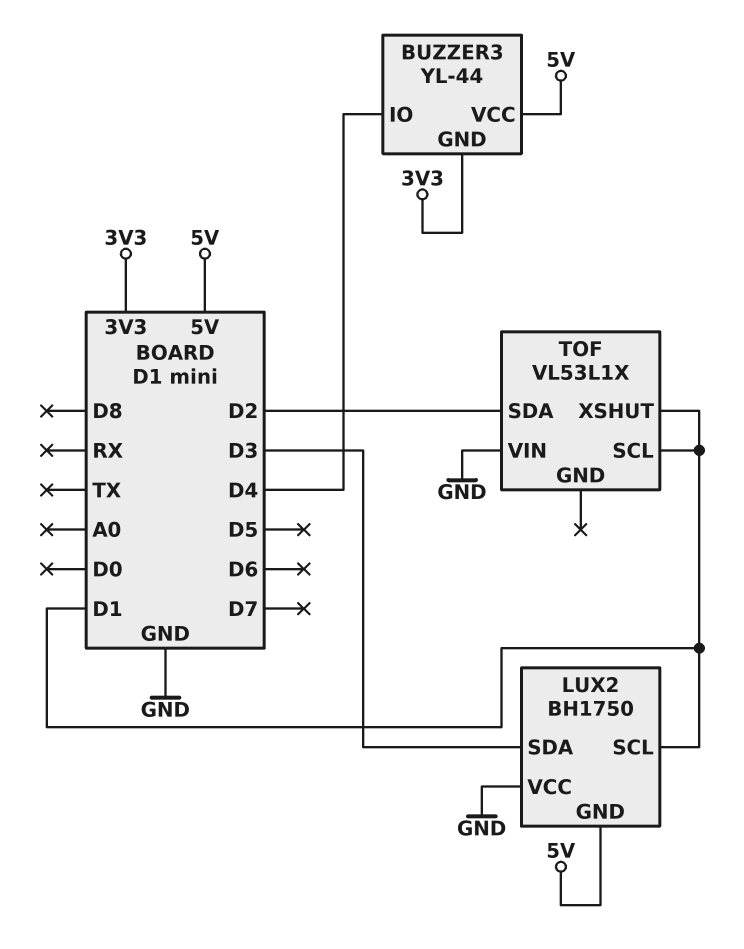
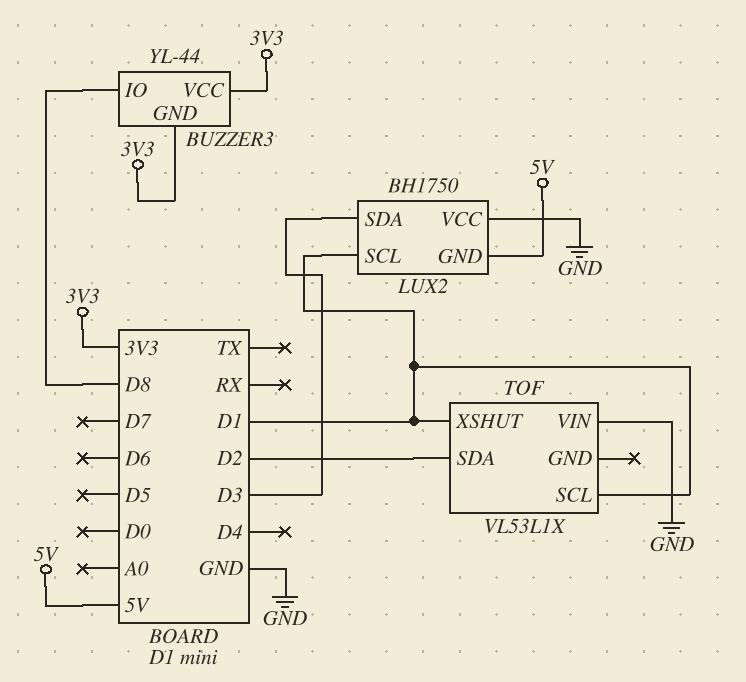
BUZZER3 pin IO: D4 -> D8
BUZZER3 pin VCC: 5V -> 3V3

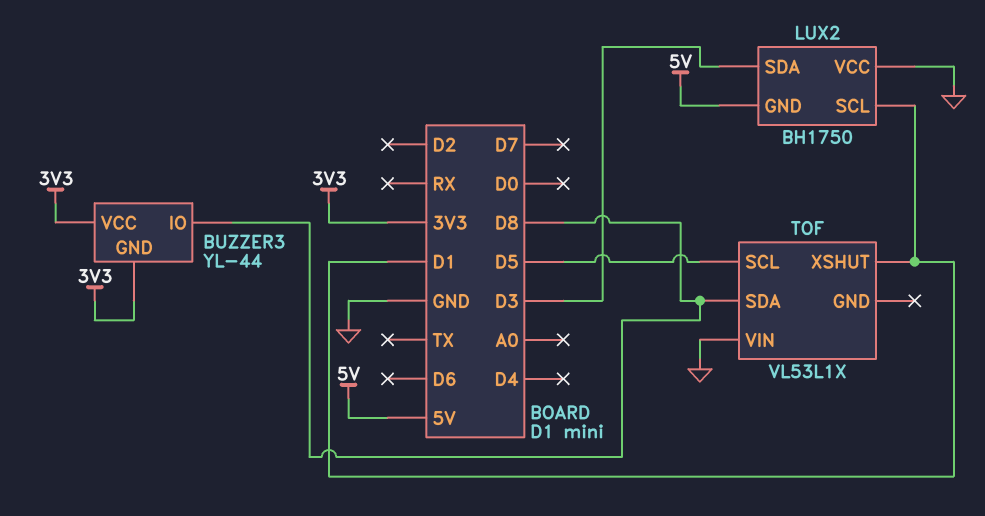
TOF pin SCL: D1 -> D5
TOF pin SDA: D2 -> D8

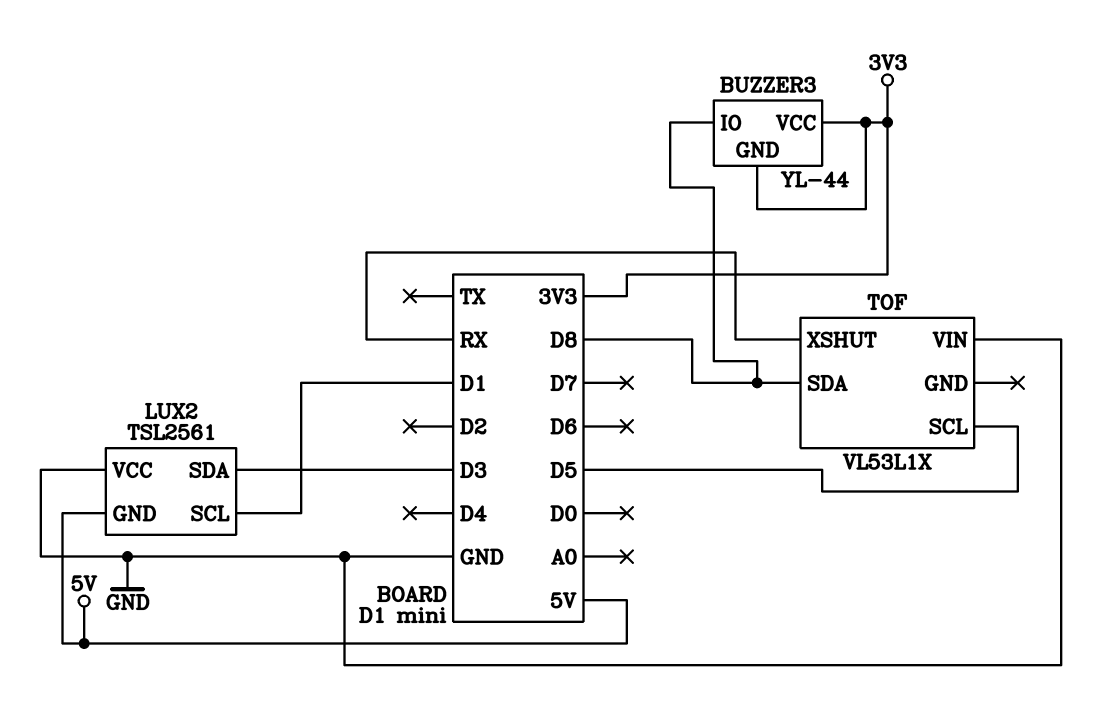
LUX2: BH1750 -> TSL2561
TOF pin XSHUT: D1 -> RX

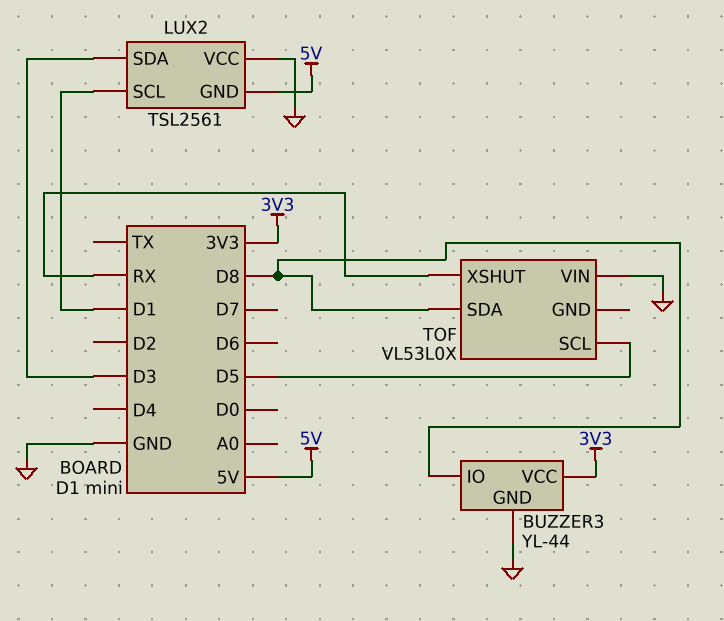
BUZZER3 pin GND: 3V3 -> GND
TOF: VL53L1X -> VL53L0X

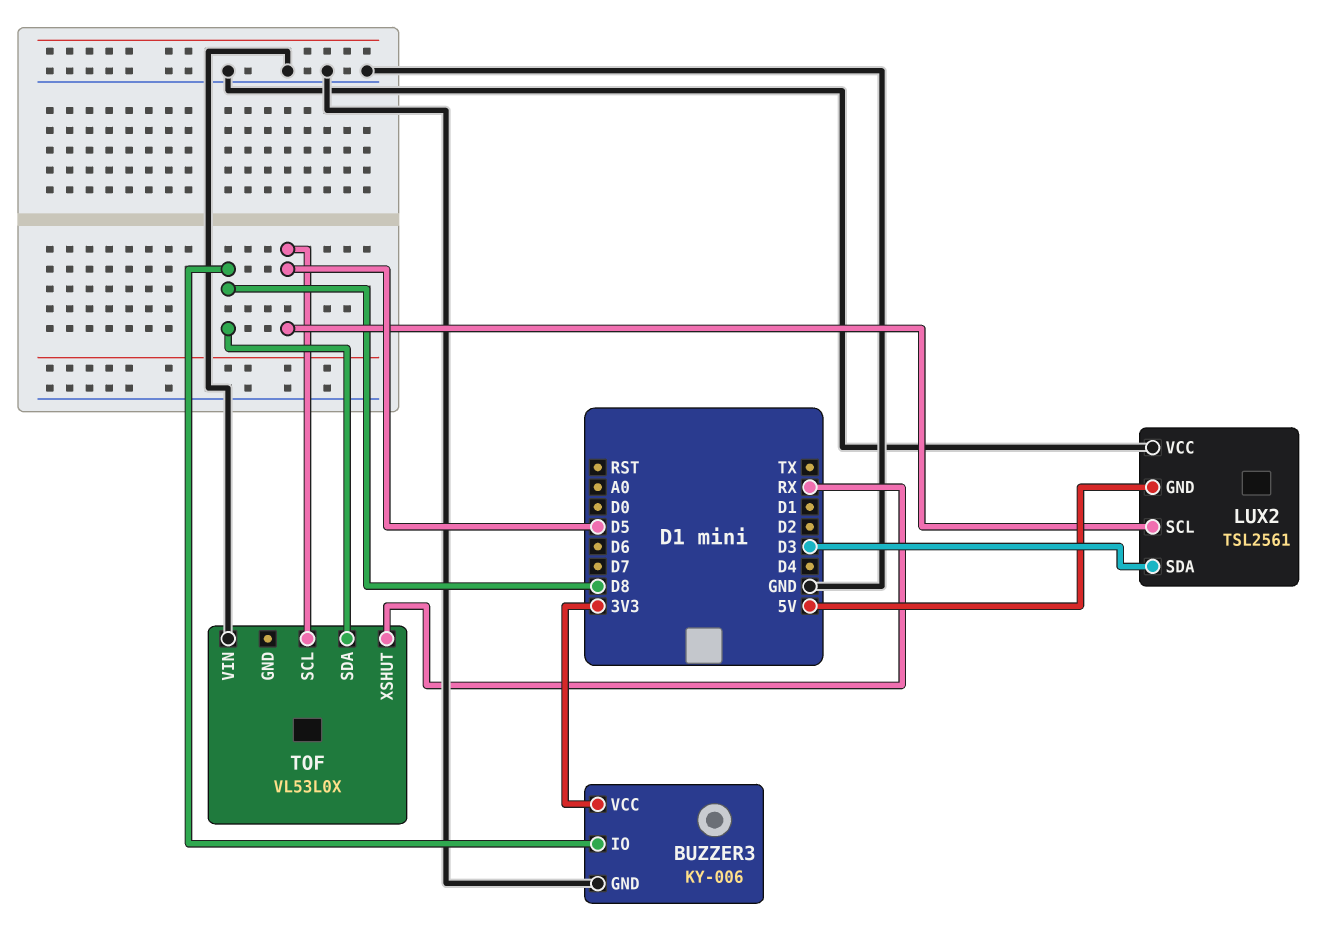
BUZZER3: YL-44 -> KY-006
LUX2 pin SCL: D1 -> D5

